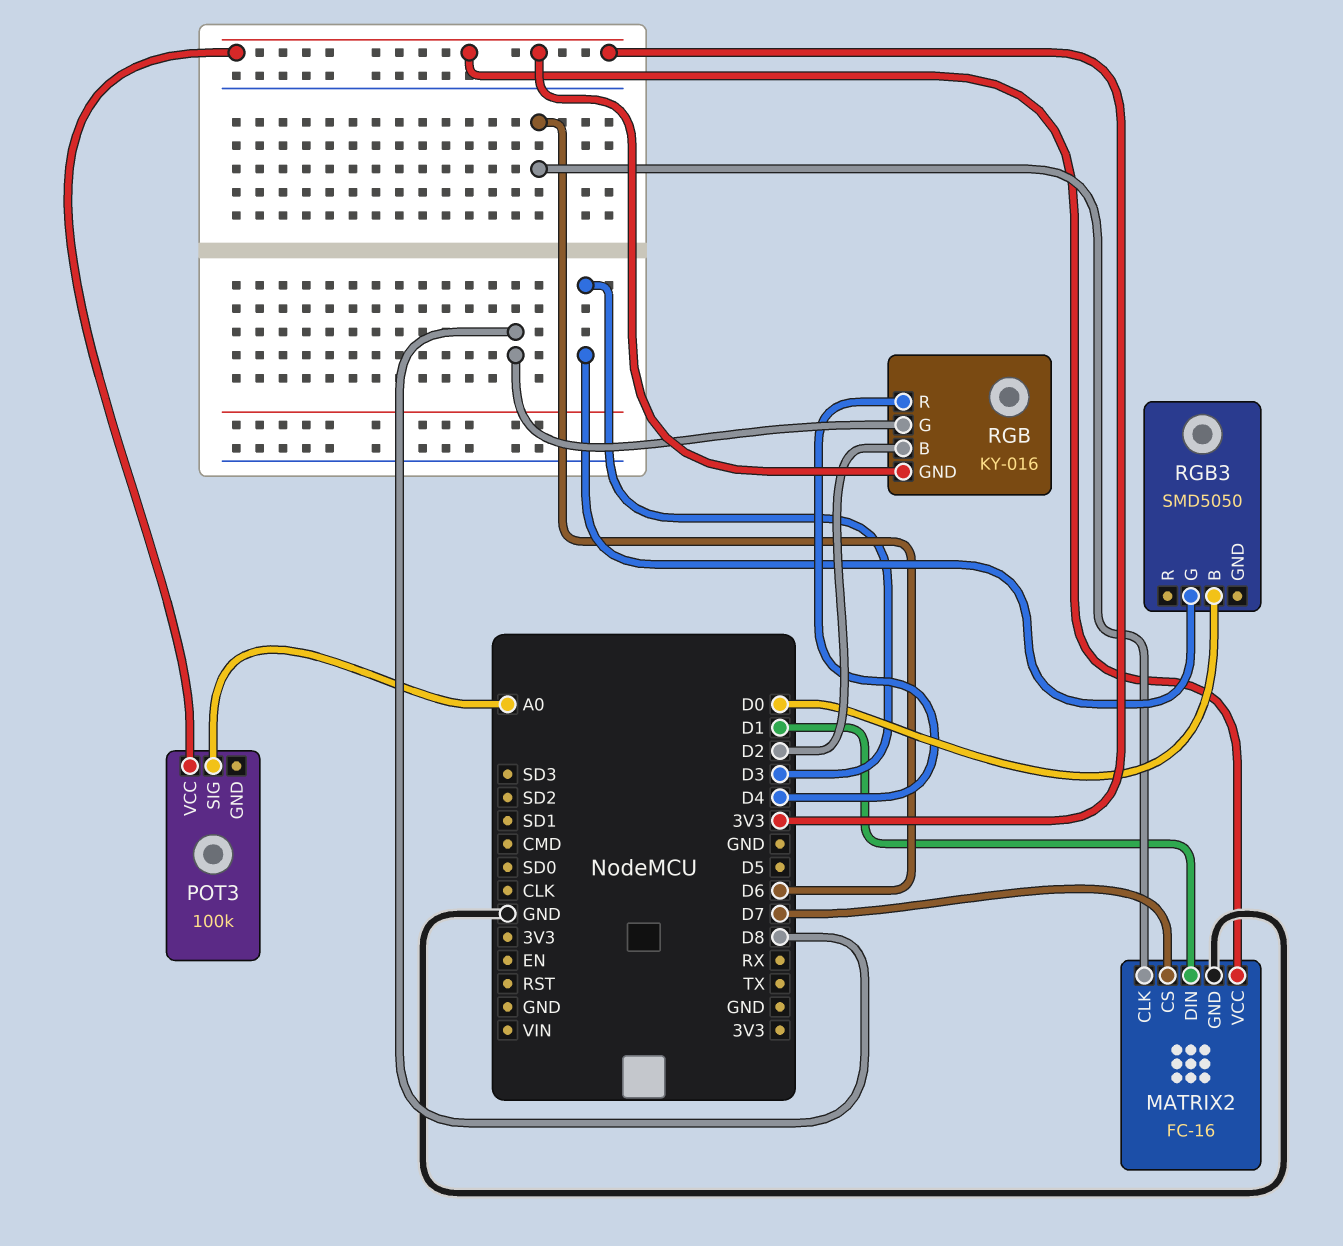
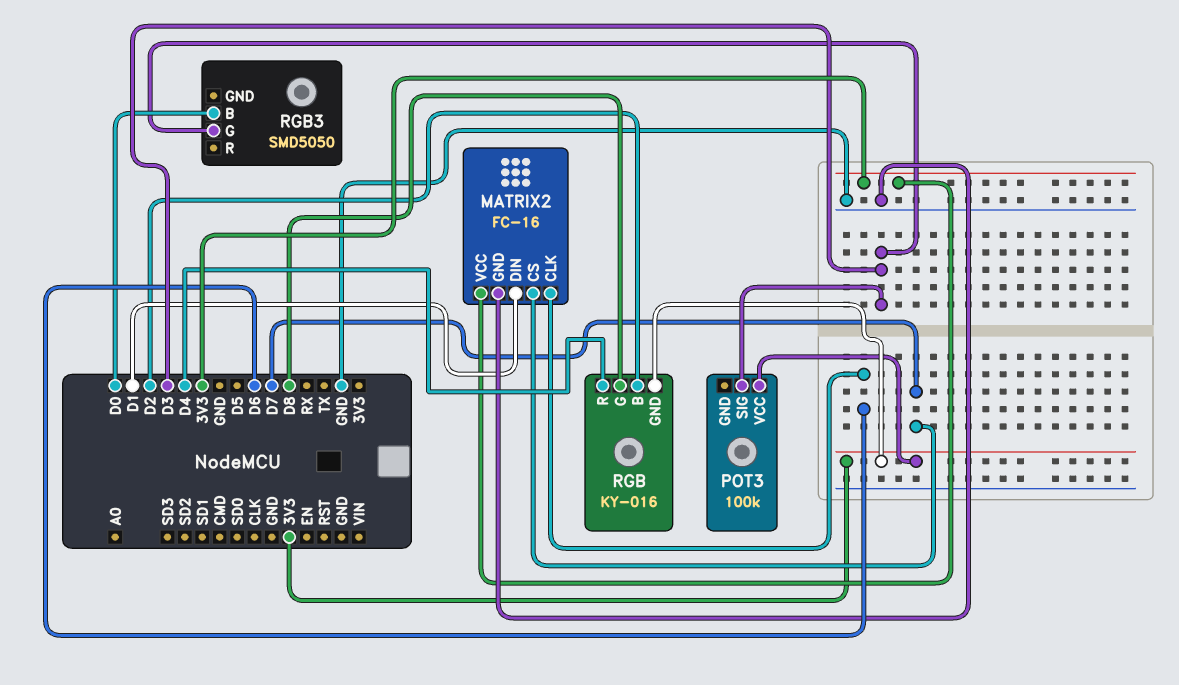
POT3 pin SIG: A0 -> D3

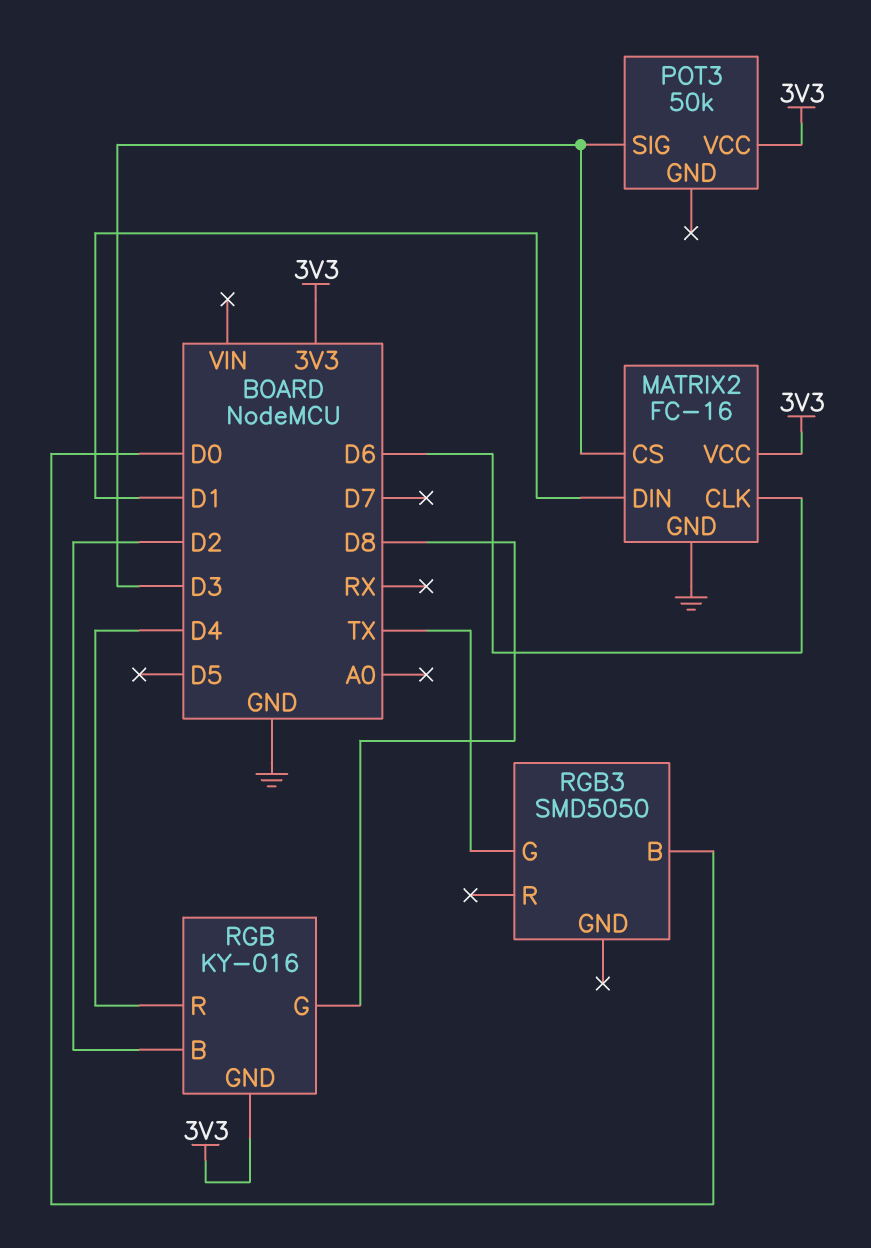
MATRIX2 pin CS: D7 -> D3
POT3: 100k -> 50k
RGB3 pin G: D3 -> TX

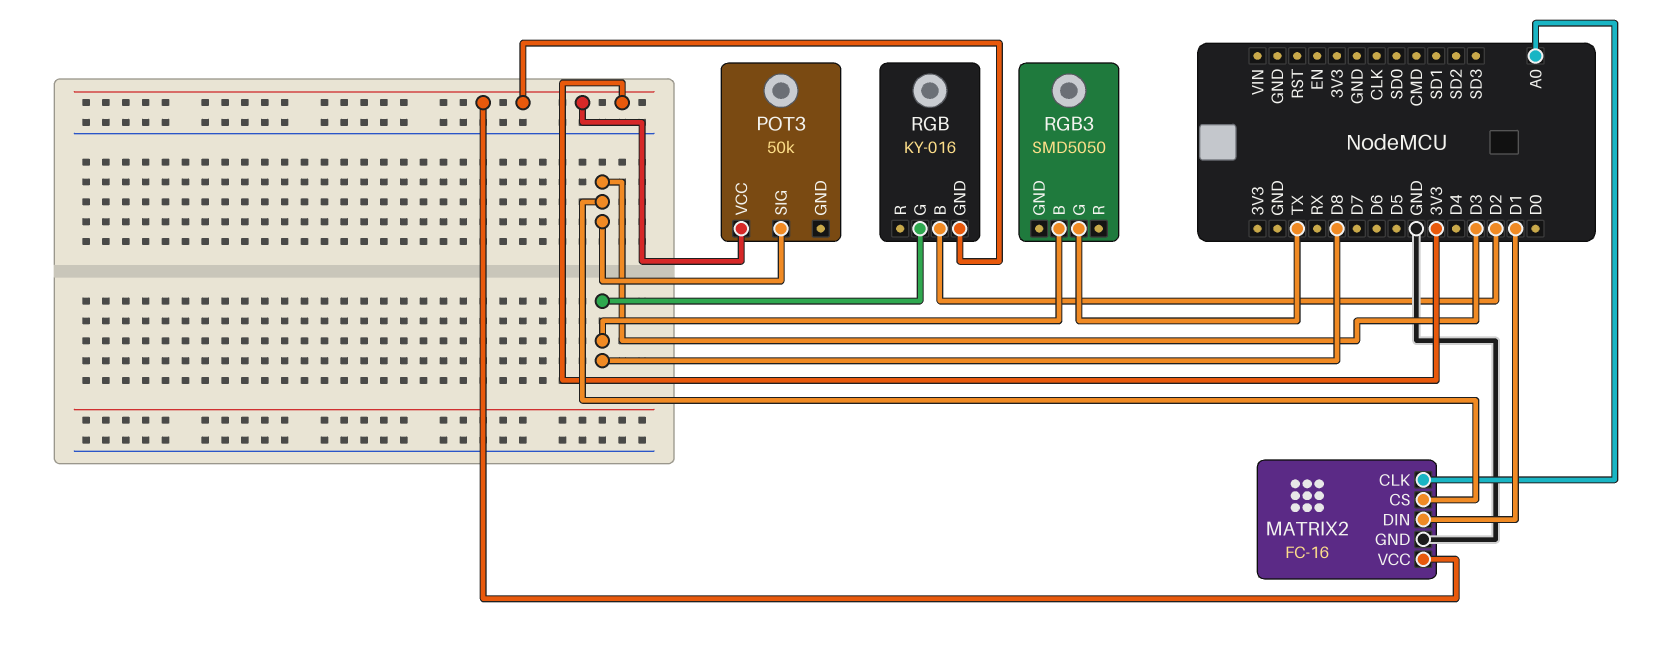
MATRIX2 pin CLK: D6 -> A0
RGB pin R: D4 -> none
RGB3 pin B: D0 -> D8

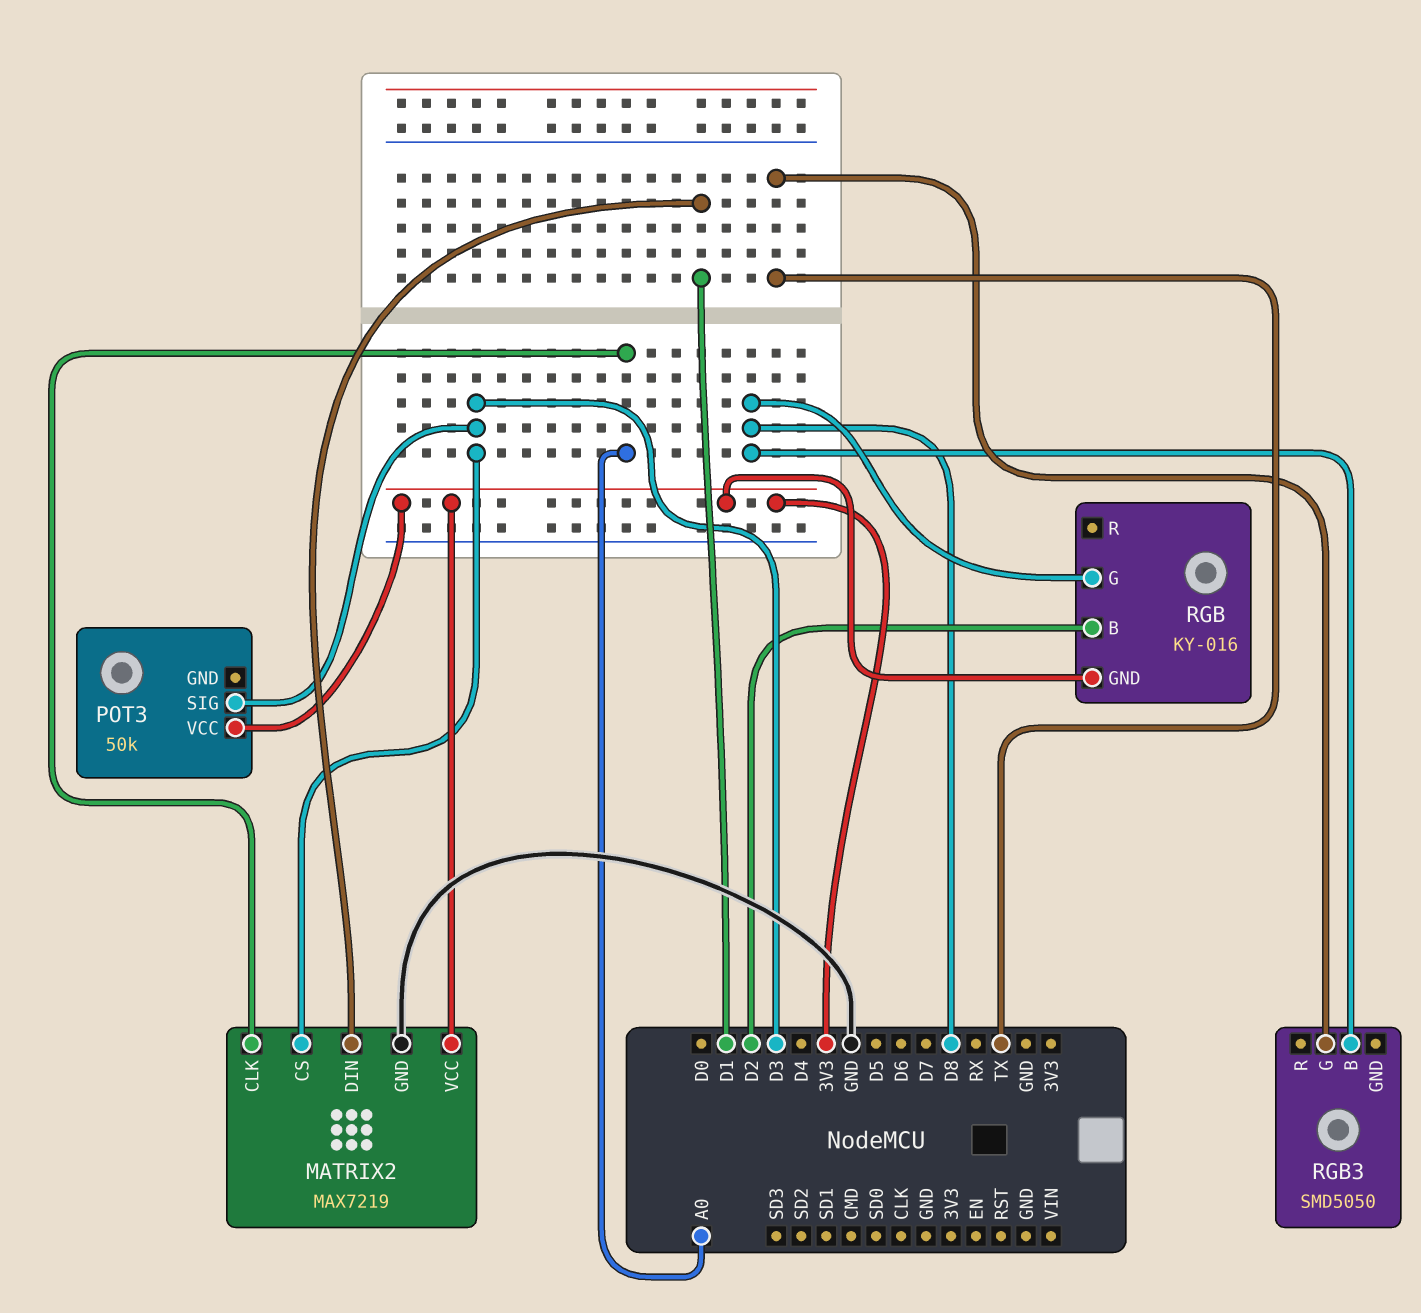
MATRIX2: FC-16 -> MAX7219

